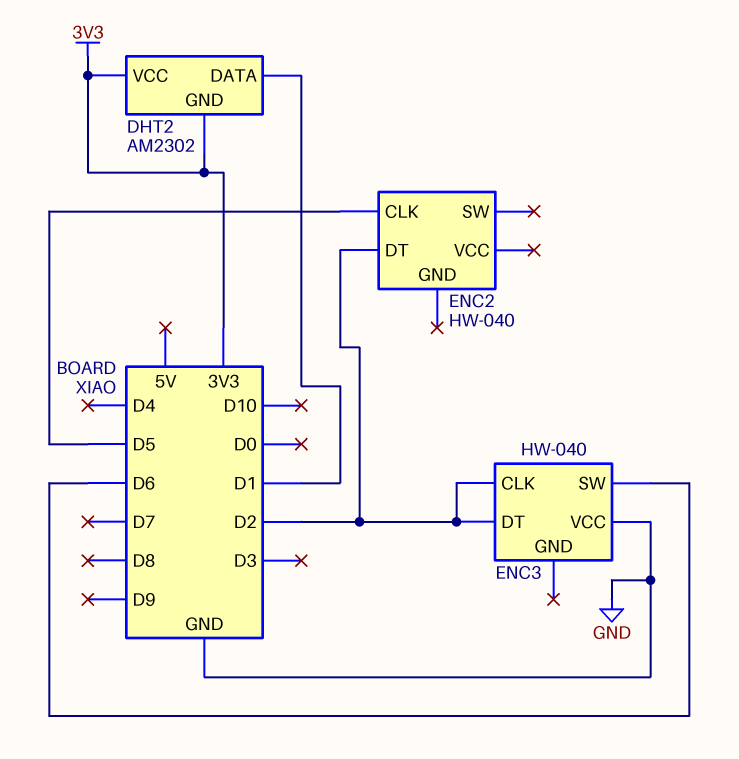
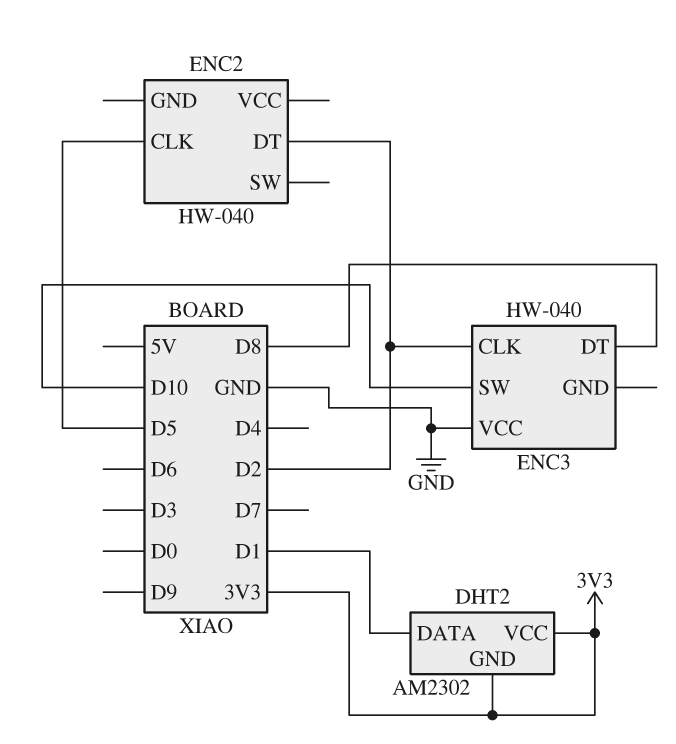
ENC3 pin DT: D2 -> D8
ENC3 pin SW: D6 -> D10

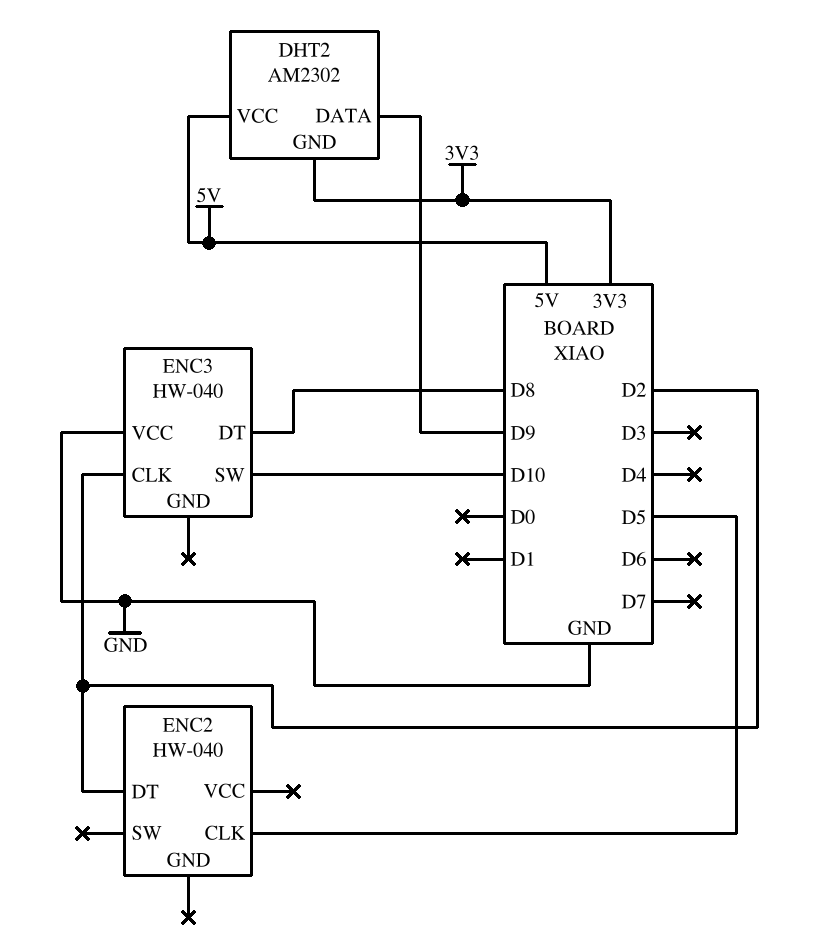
DHT2 pin DATA: D1 -> D9
DHT2 pin VCC: 3V3 -> 5V

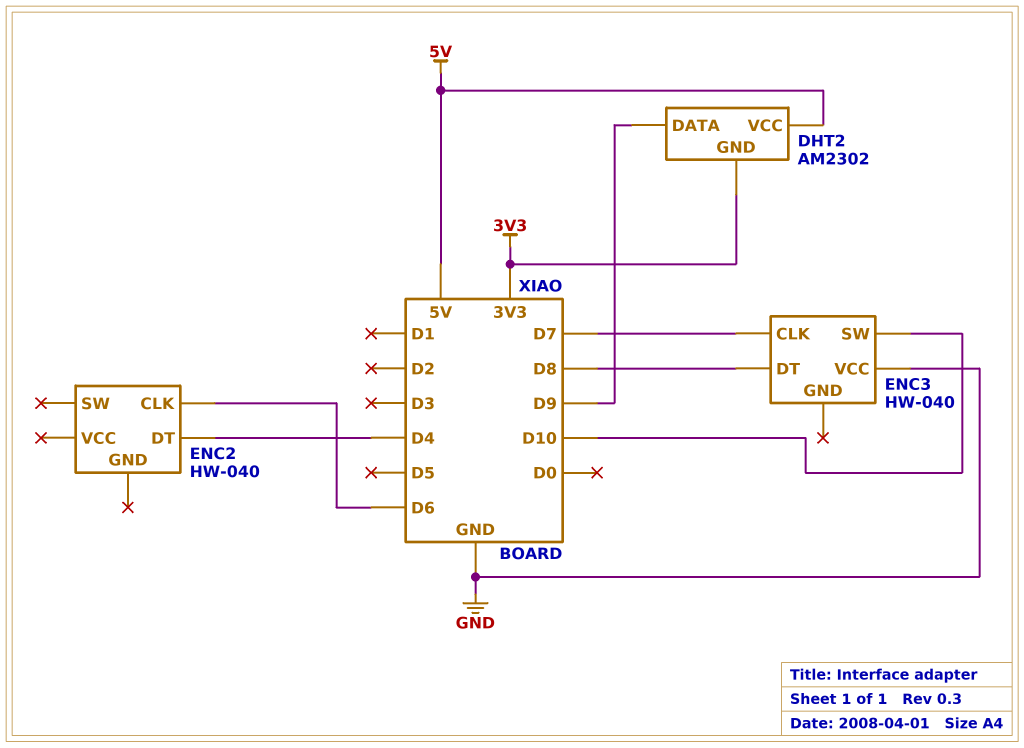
ENC2 pin CLK: D5 -> D6
ENC2 pin DT: D2 -> D4
ENC3 pin CLK: D2 -> D7

